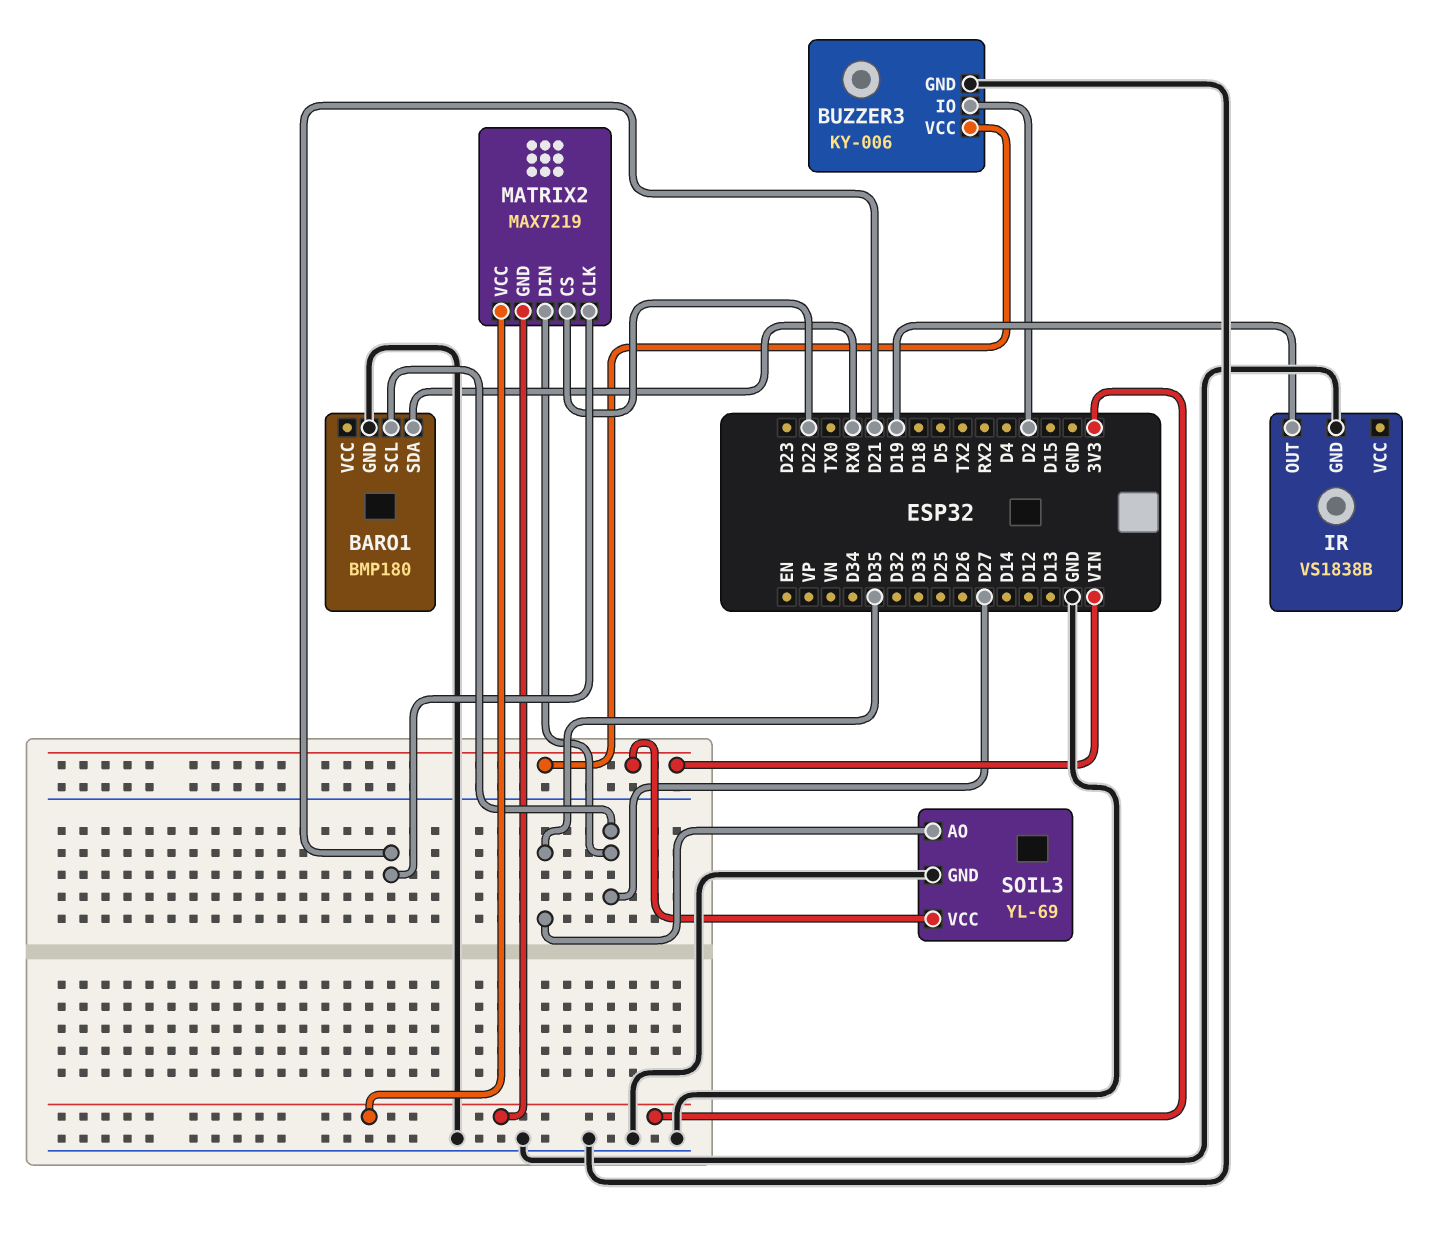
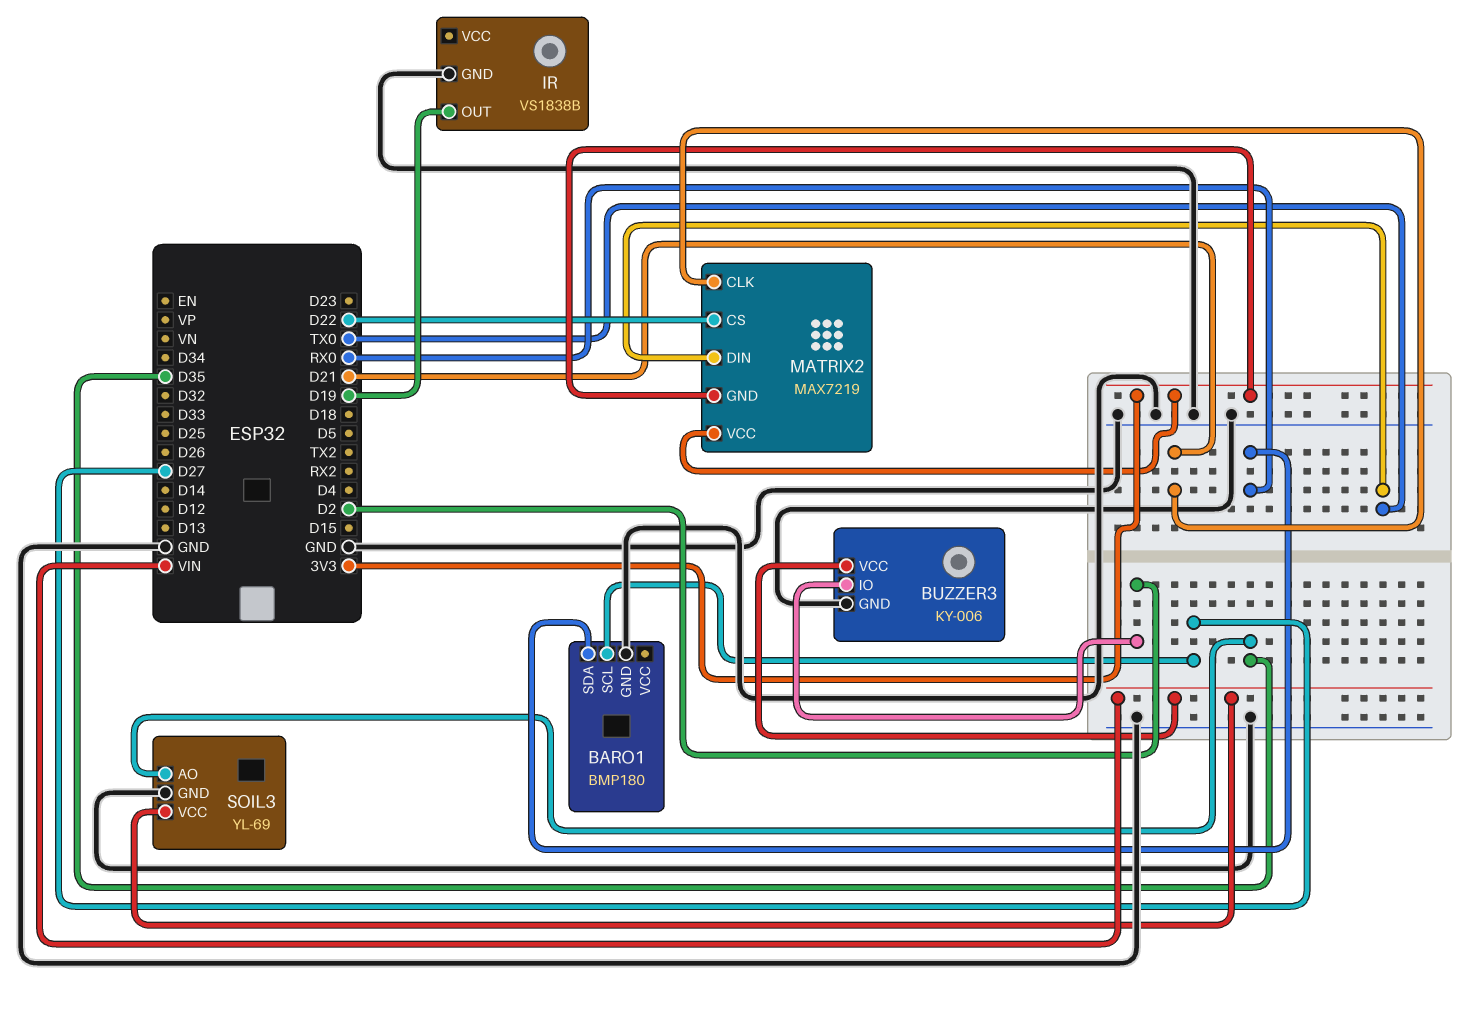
MATRIX2 pin DIN: D27 -> TX0

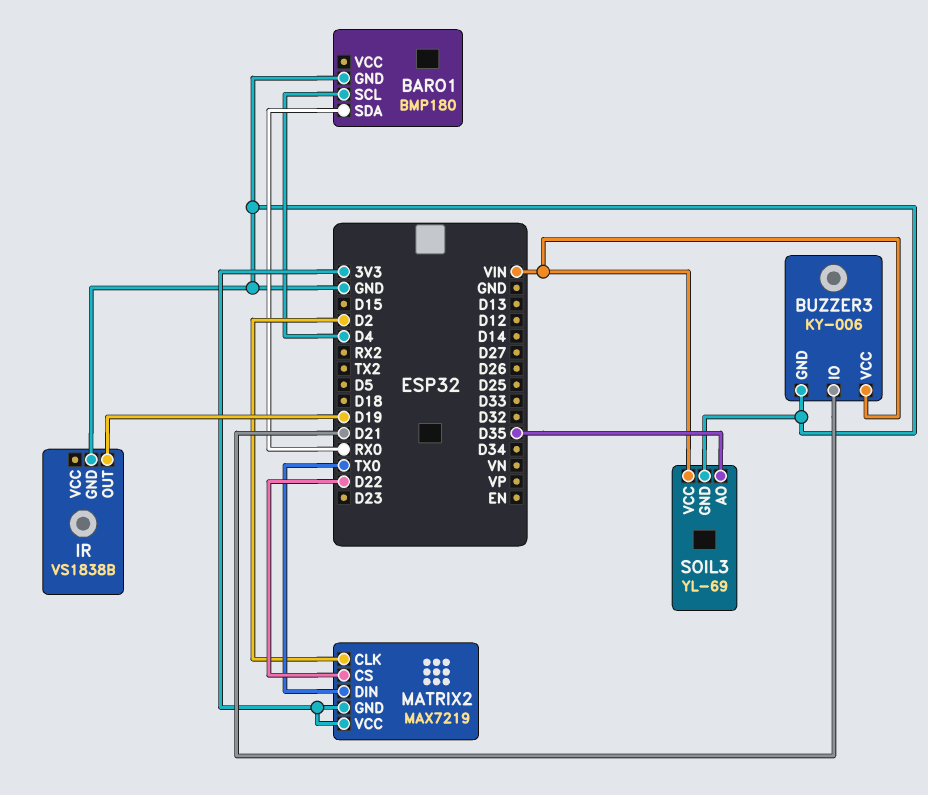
BARO1 pin SCL: D27 -> D4
BUZZER3 pin IO: D2 -> D21
MATRIX2 pin CLK: D21 -> D2

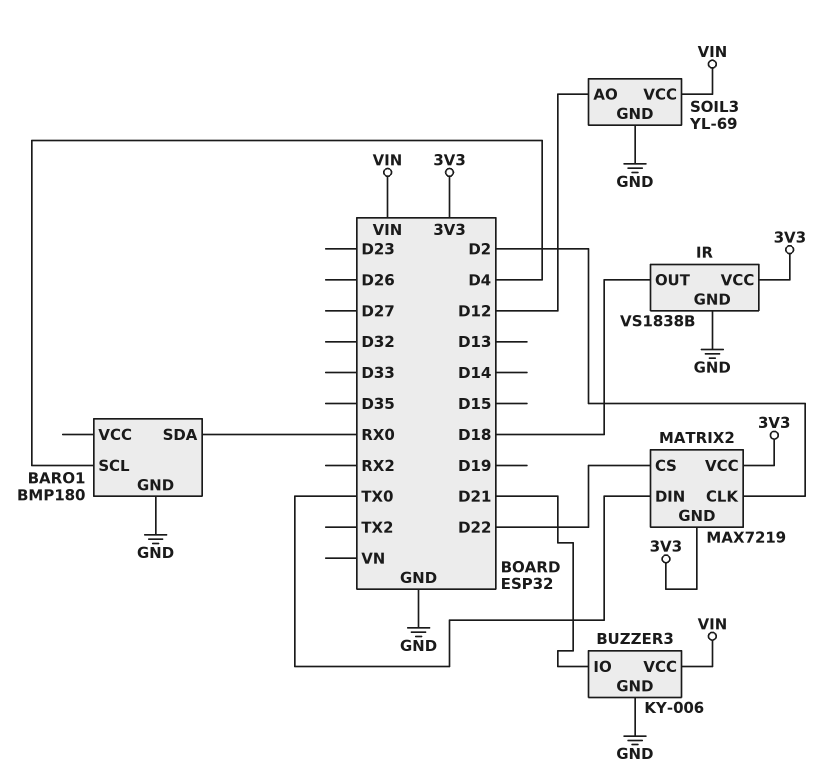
IR pin OUT: D19 -> D18
IR pin VCC: none -> 3V3
SOIL3 pin AO: D35 -> D12

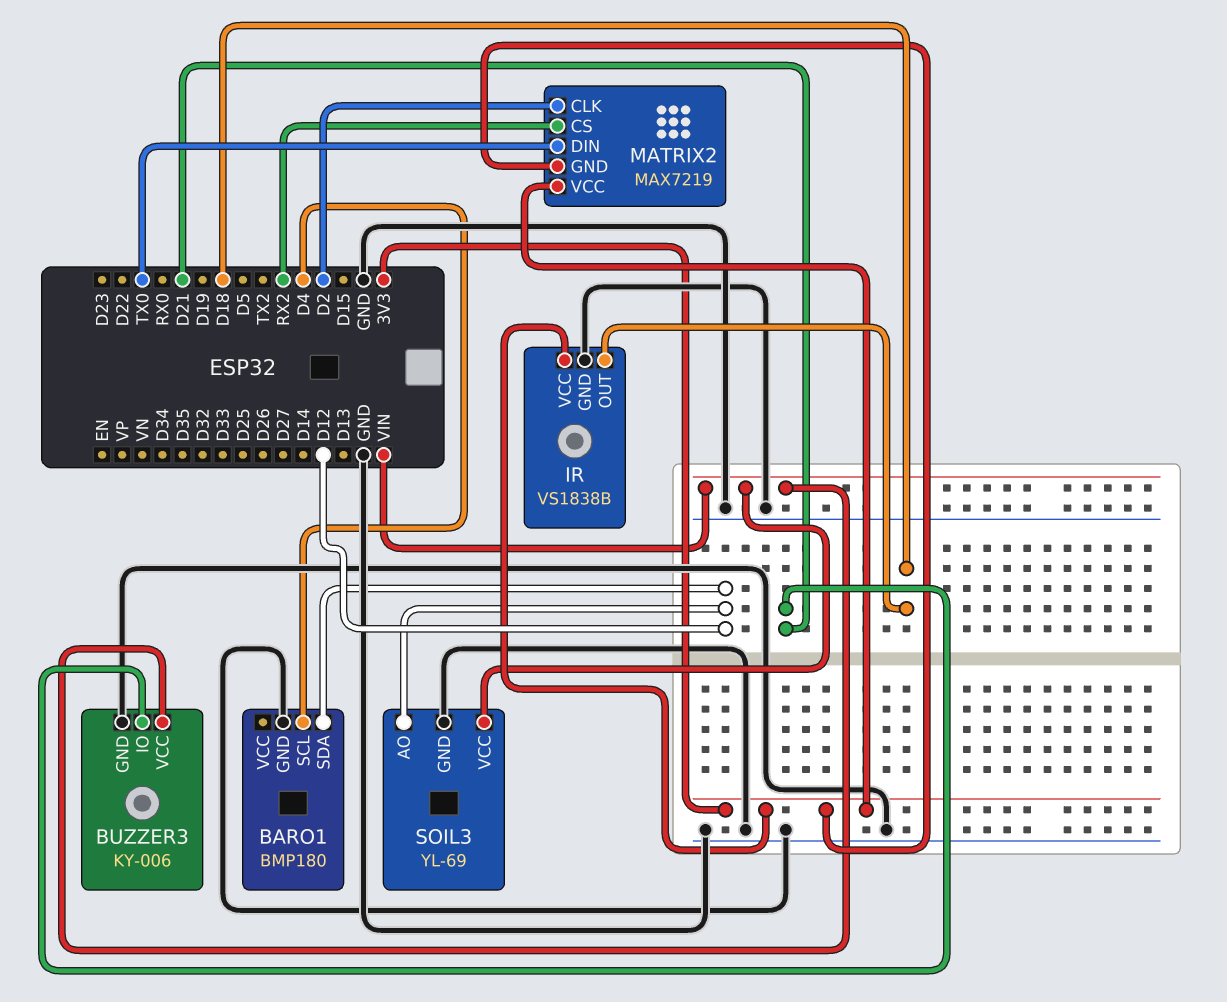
BARO1 pin SDA: RX0 -> D12
MATRIX2 pin CS: D22 -> RX2

